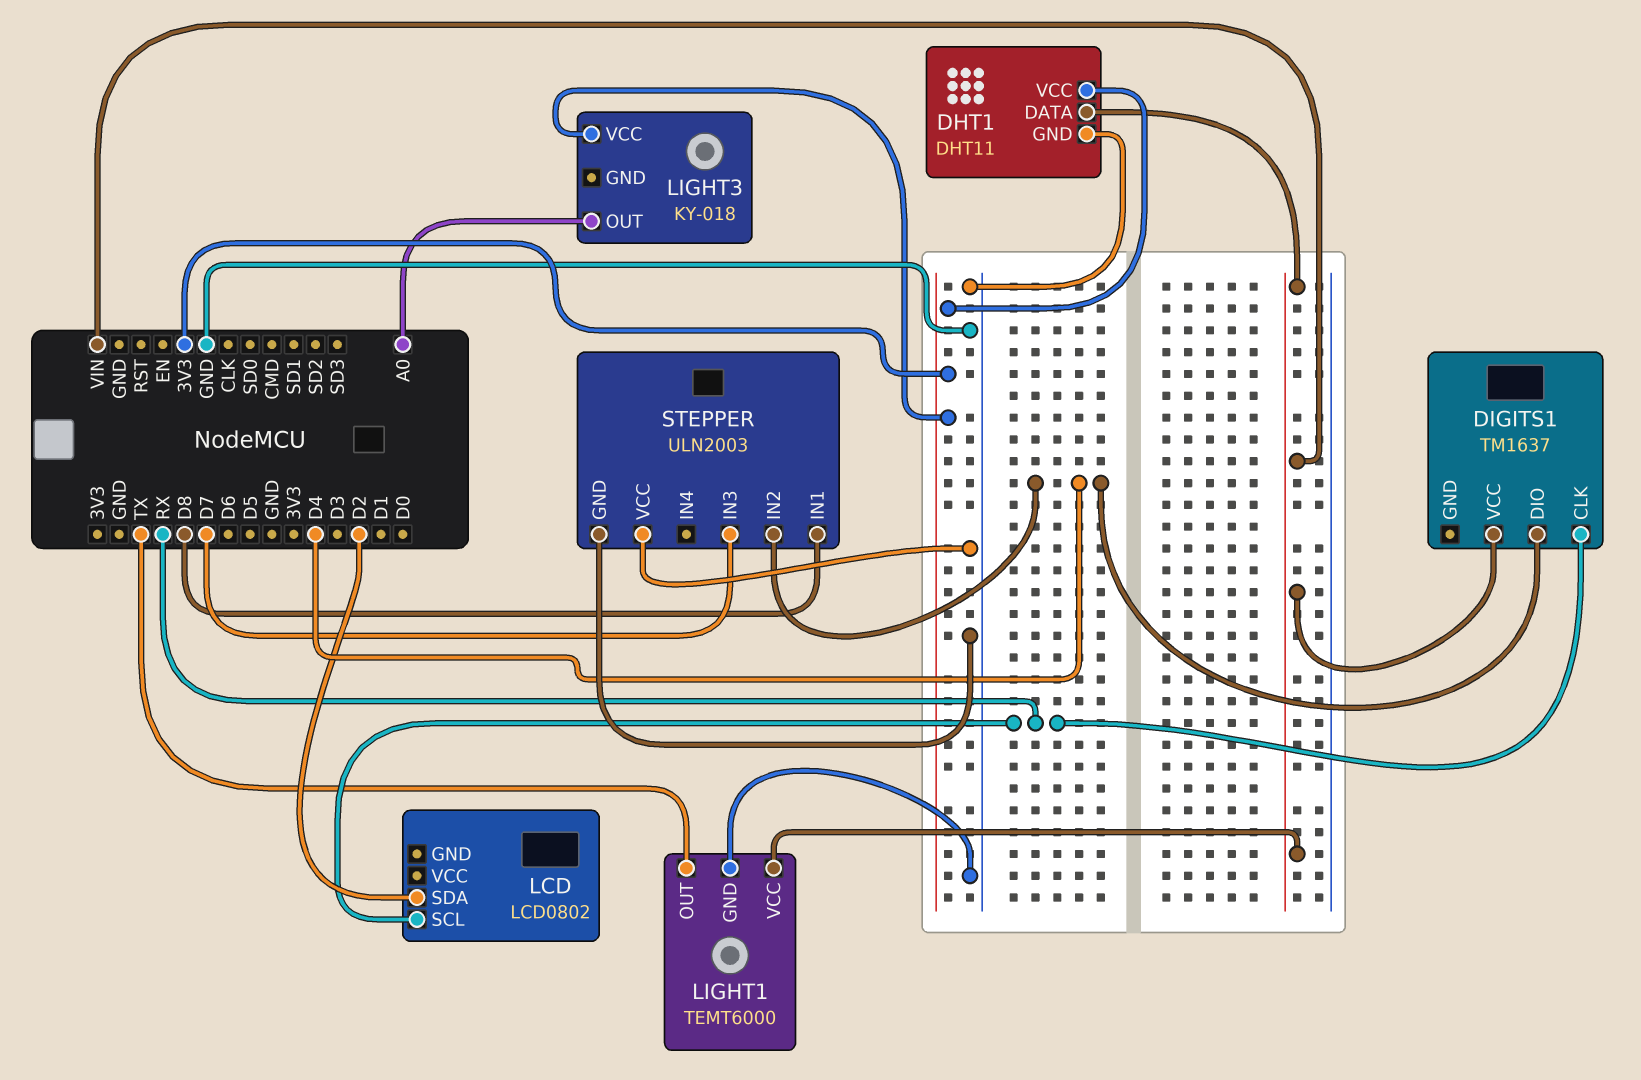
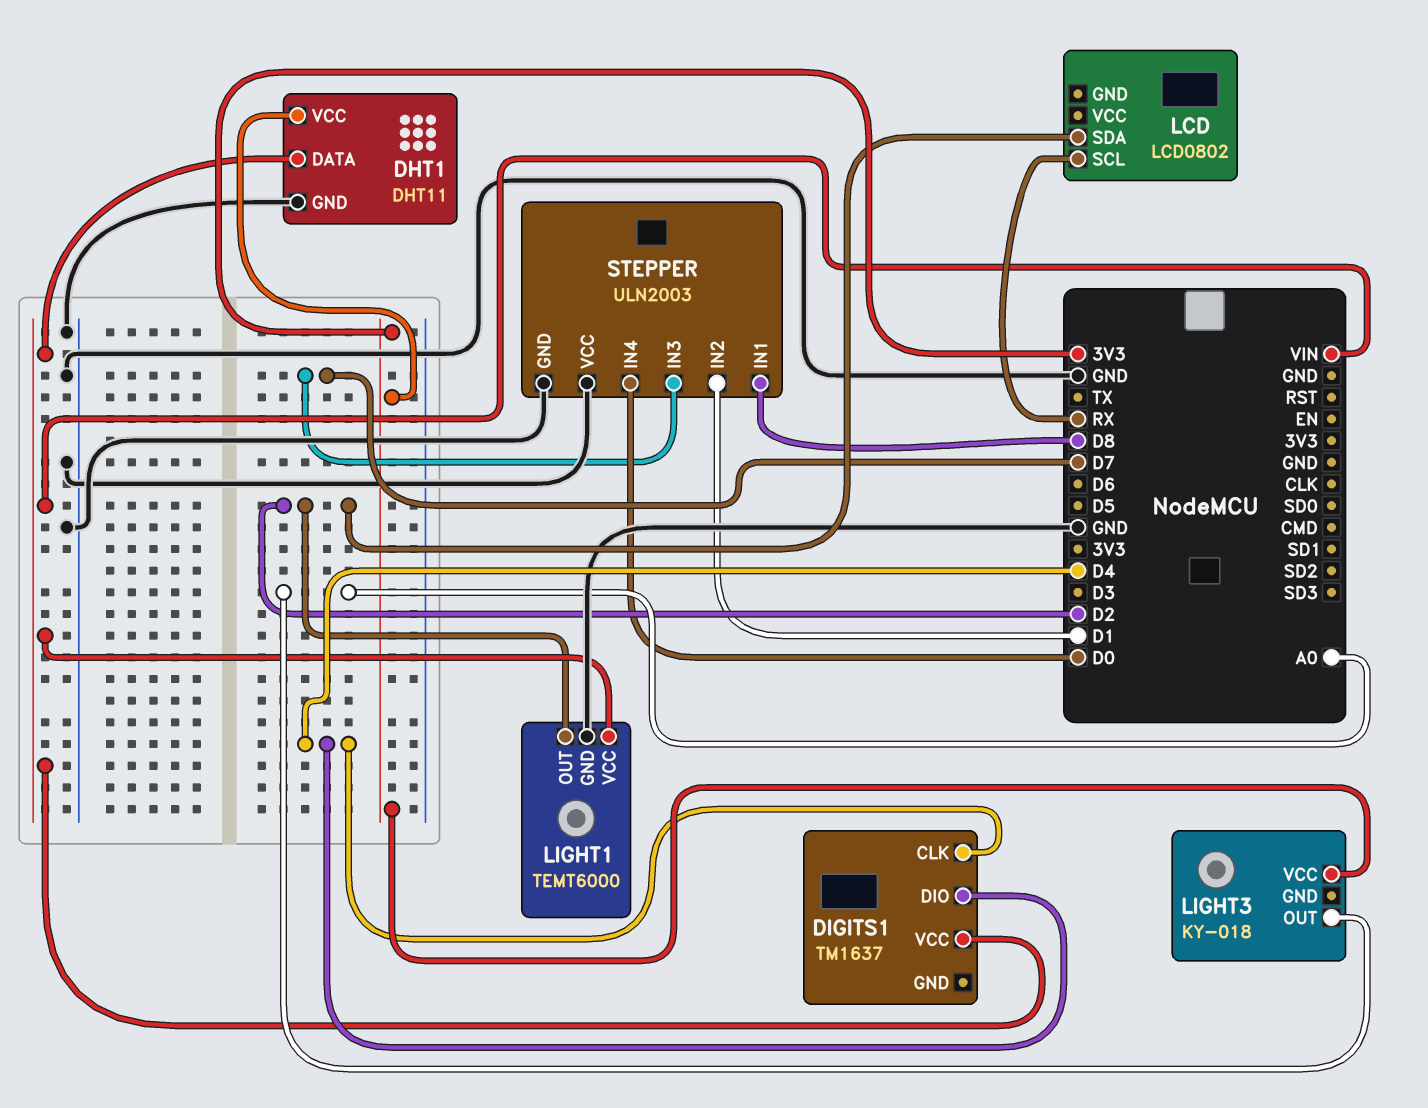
DIGITS1 pin CLK: RX -> D4
LIGHT1 pin OUT: TX -> D2
STEPPER pin IN2: D4 -> D1
STEPPER pin IN4: none -> D0

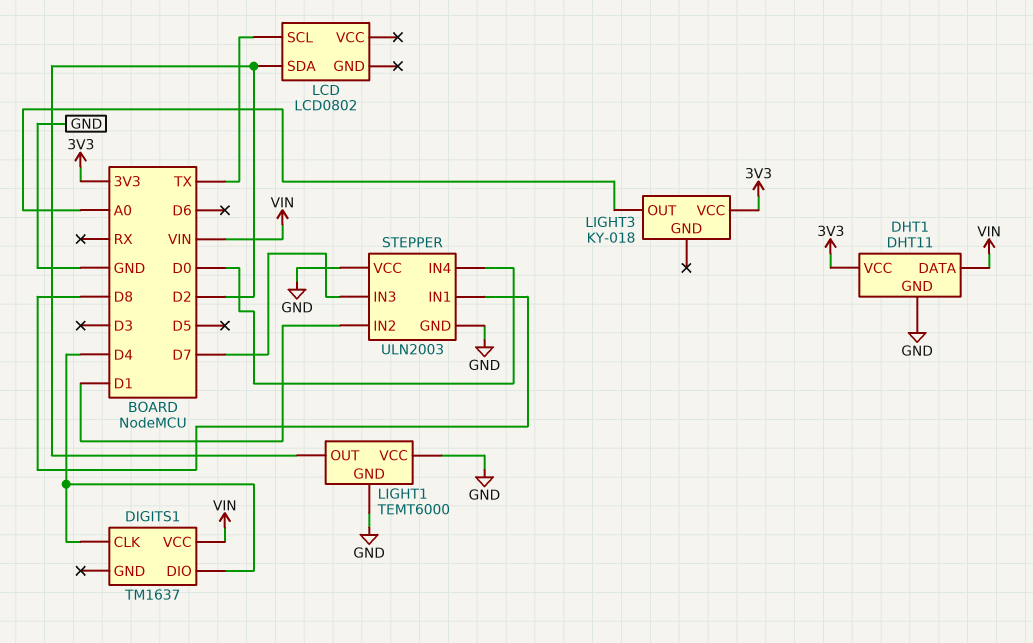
LCD pin SCL: RX -> TX
LIGHT1 pin VCC: VIN -> GND

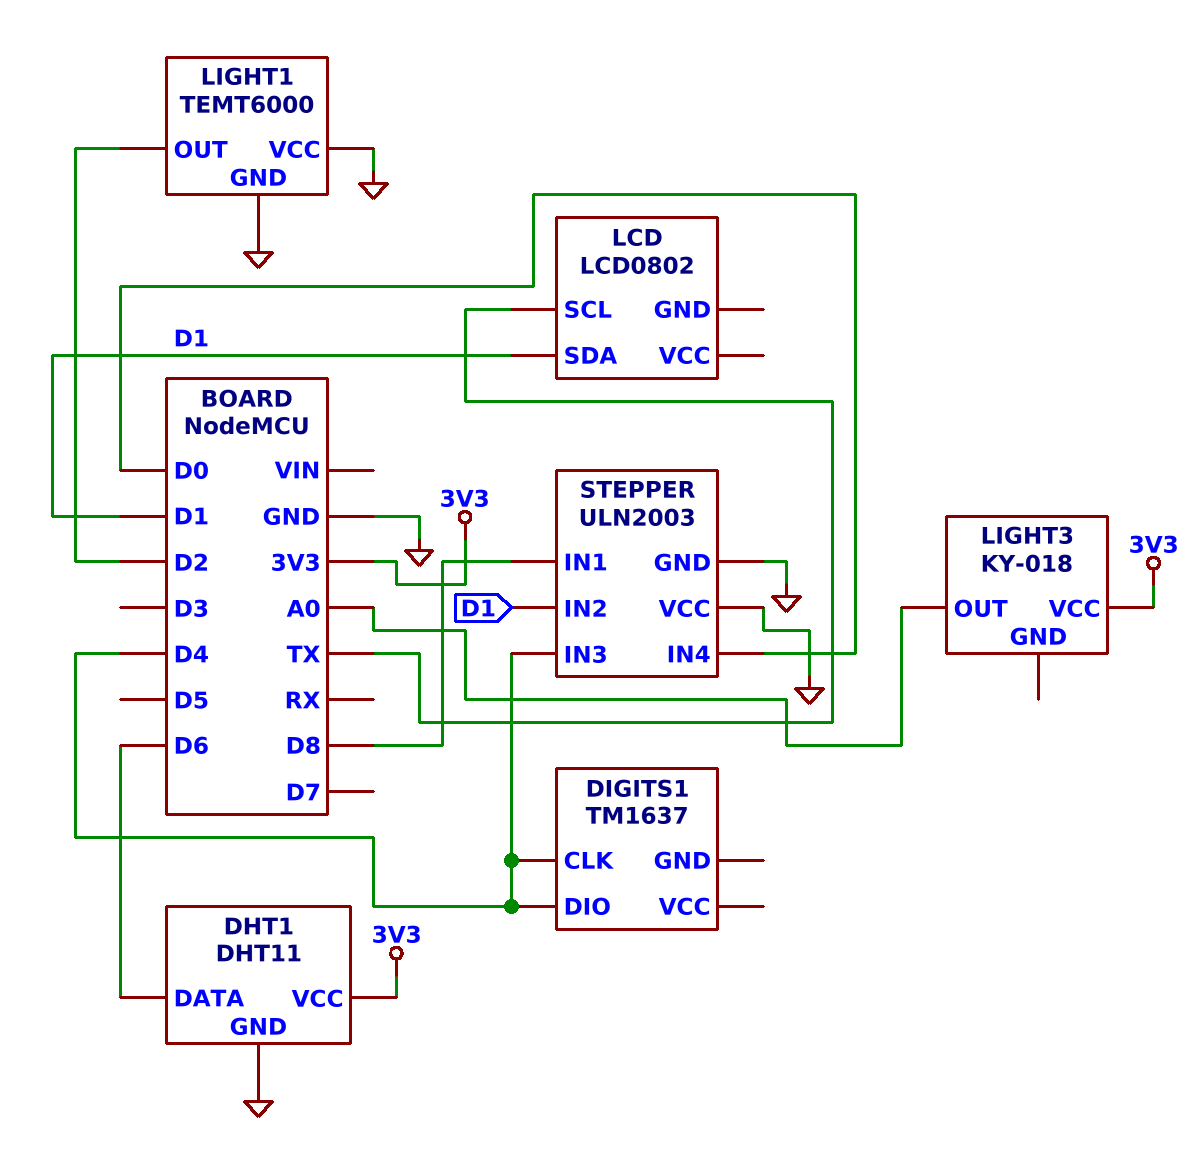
DHT1 pin DATA: VIN -> D6
DIGITS1 pin VCC: VIN -> none
LCD pin SDA: D2 -> D1
STEPPER pin IN3: D7 -> D4

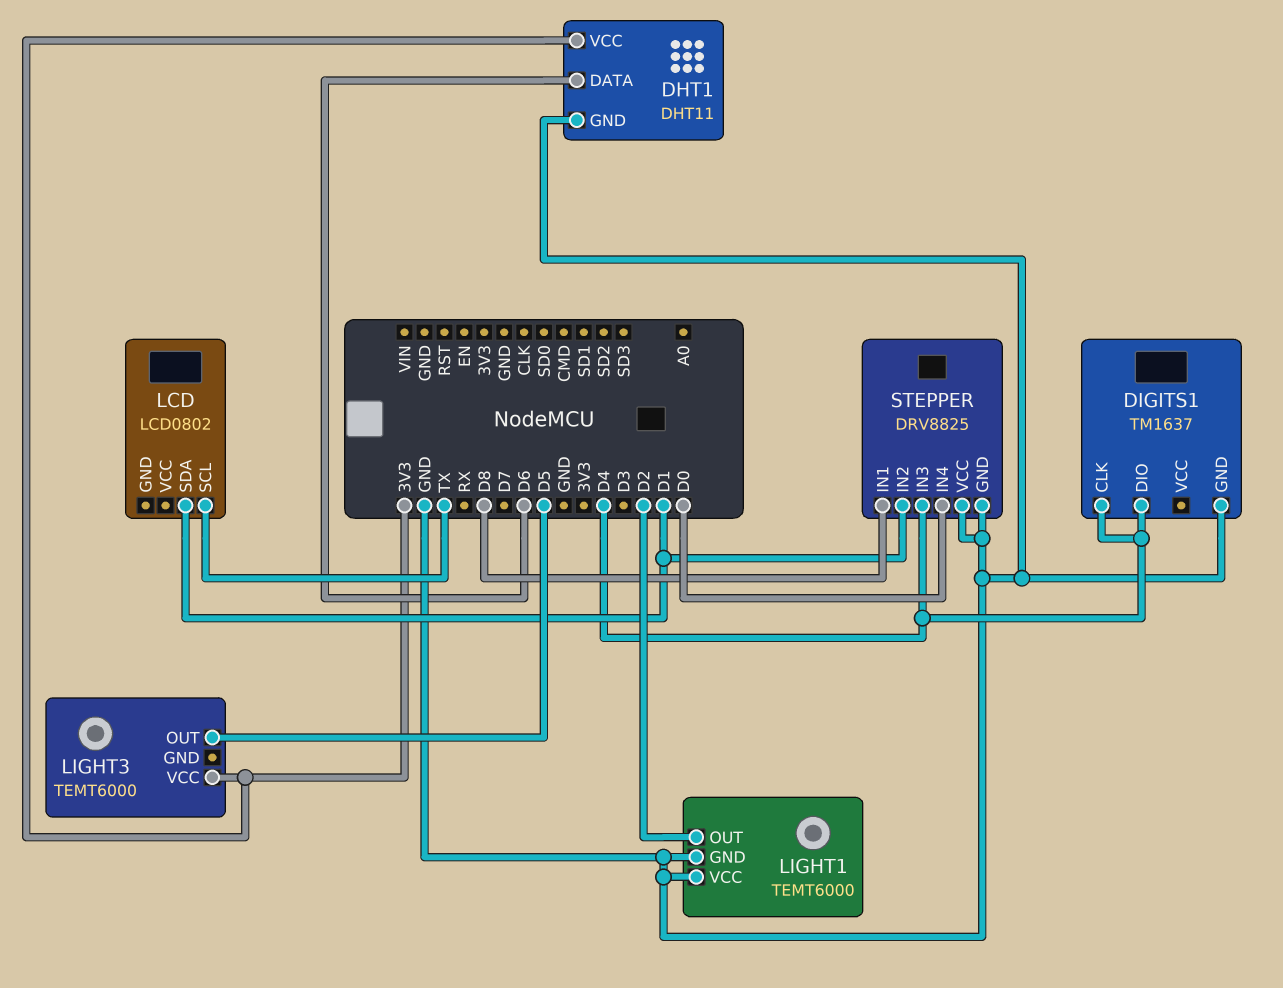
DIGITS1 pin GND: none -> GND
LIGHT3: KY-018 -> TEMT6000
LIGHT3 pin OUT: A0 -> D5
STEPPER: ULN2003 -> DRV8825

